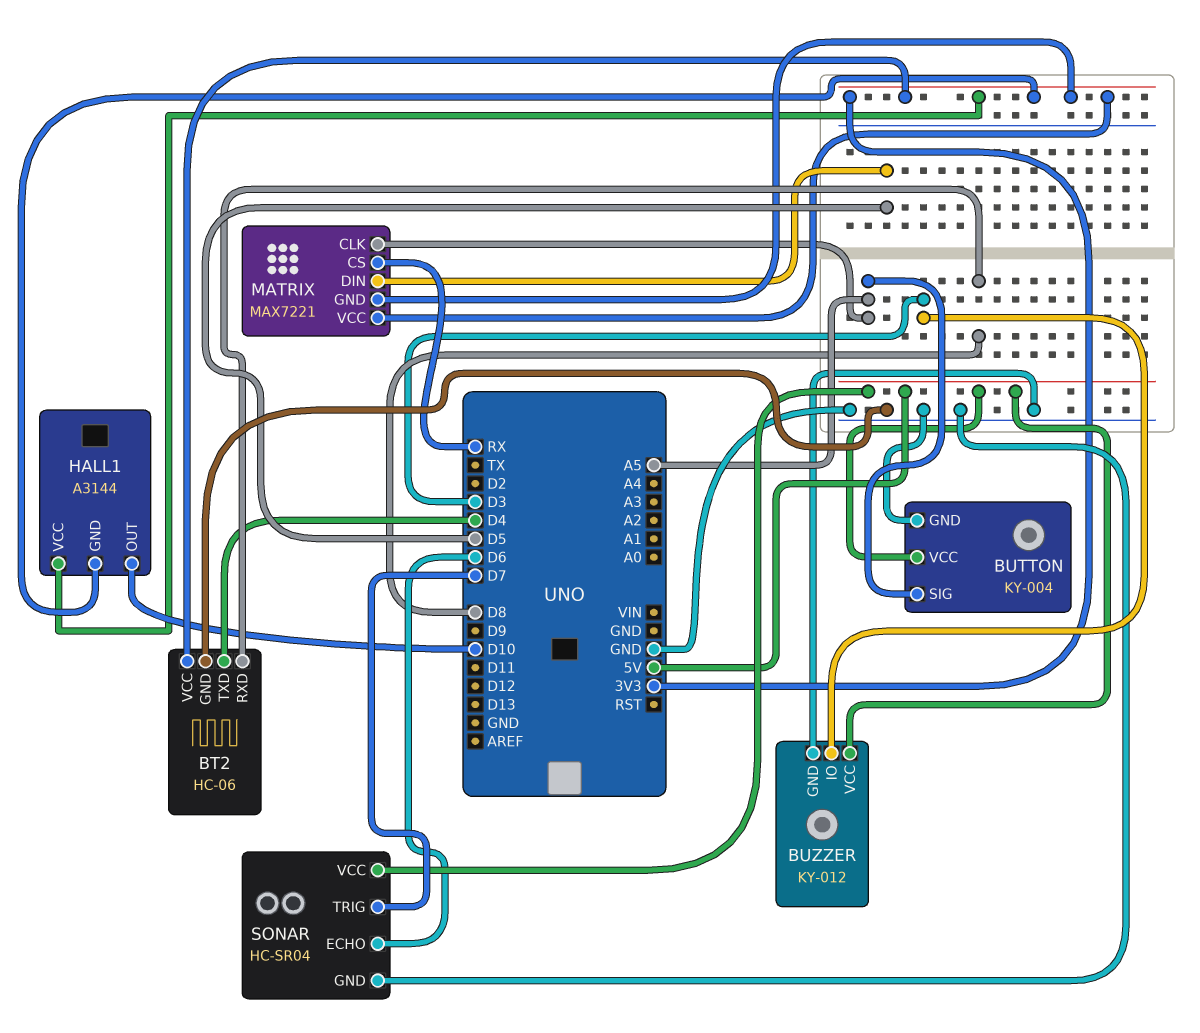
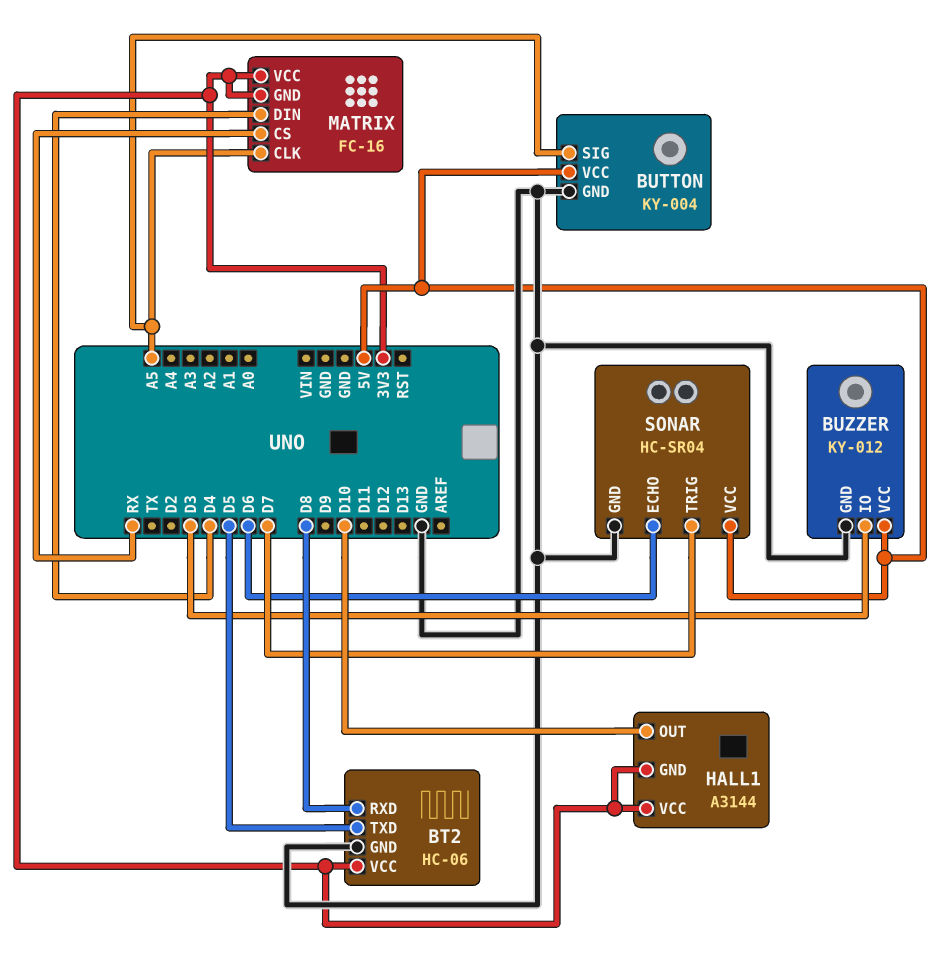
BT2 pin TXD: D4 -> D5
MATRIX: MAX7221 -> FC-16
MATRIX pin DIN: D5 -> D4

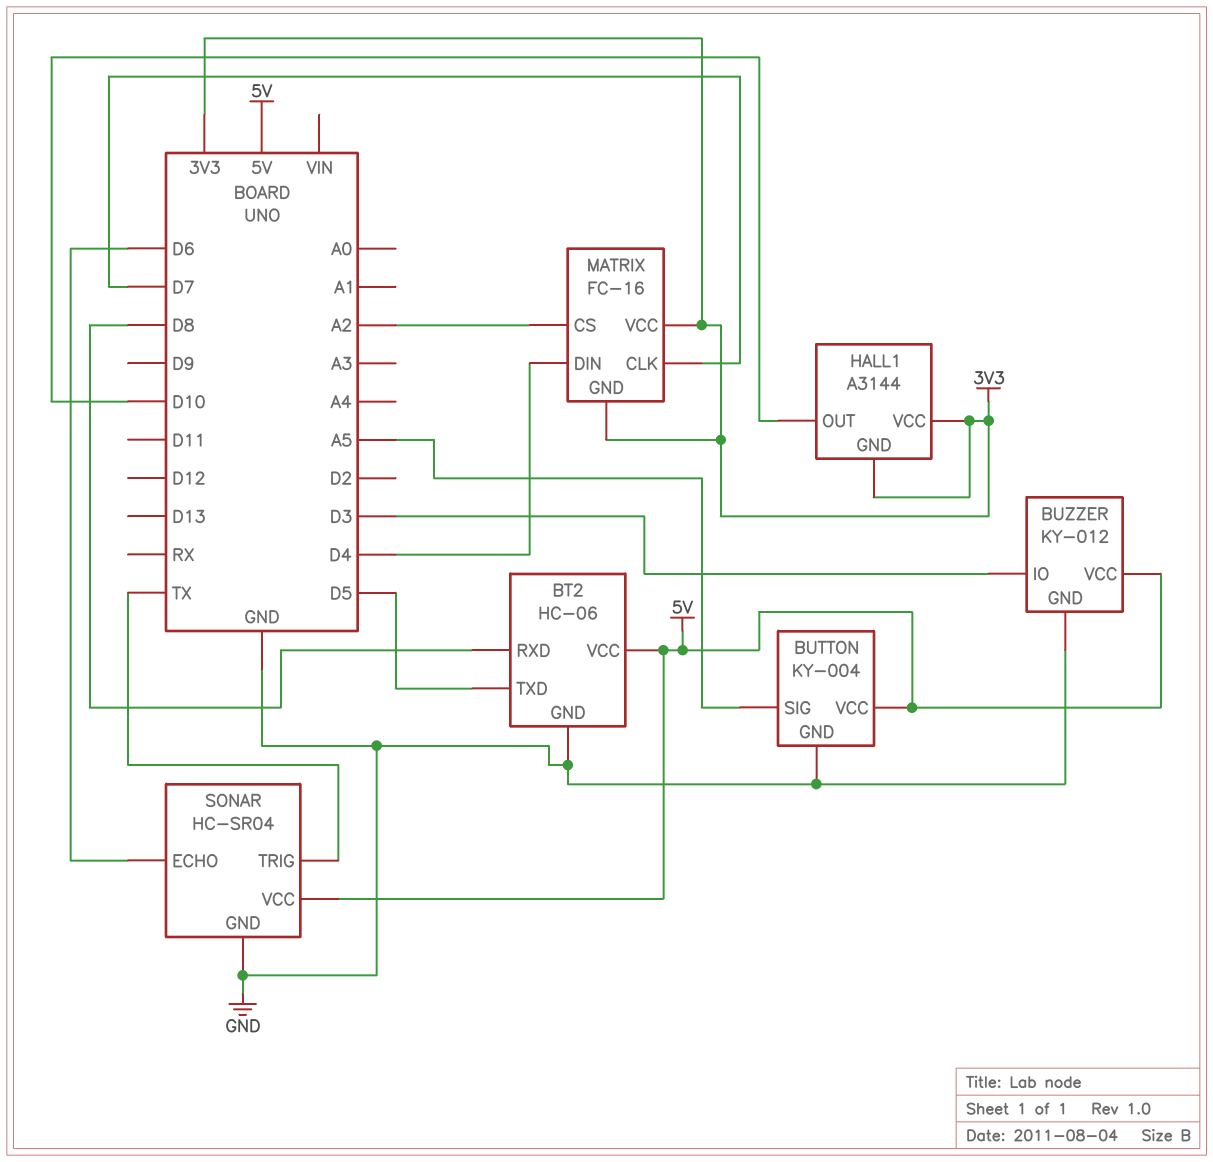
BT2 pin VCC: 3V3 -> 5V
MATRIX pin CLK: A5 -> D7
MATRIX pin CS: RX -> A2
SONAR pin TRIG: D7 -> TX

